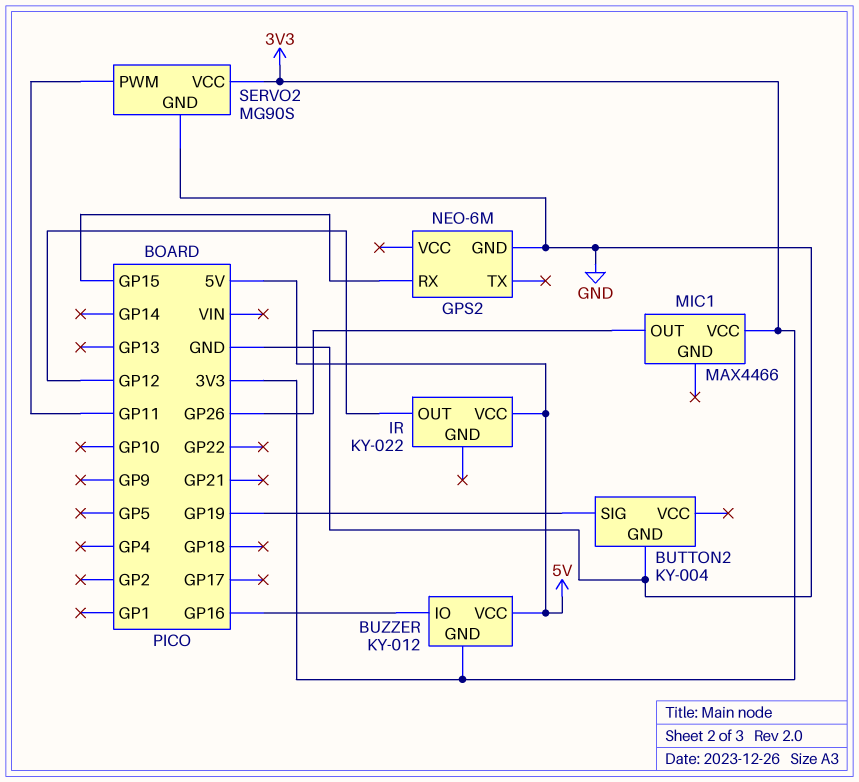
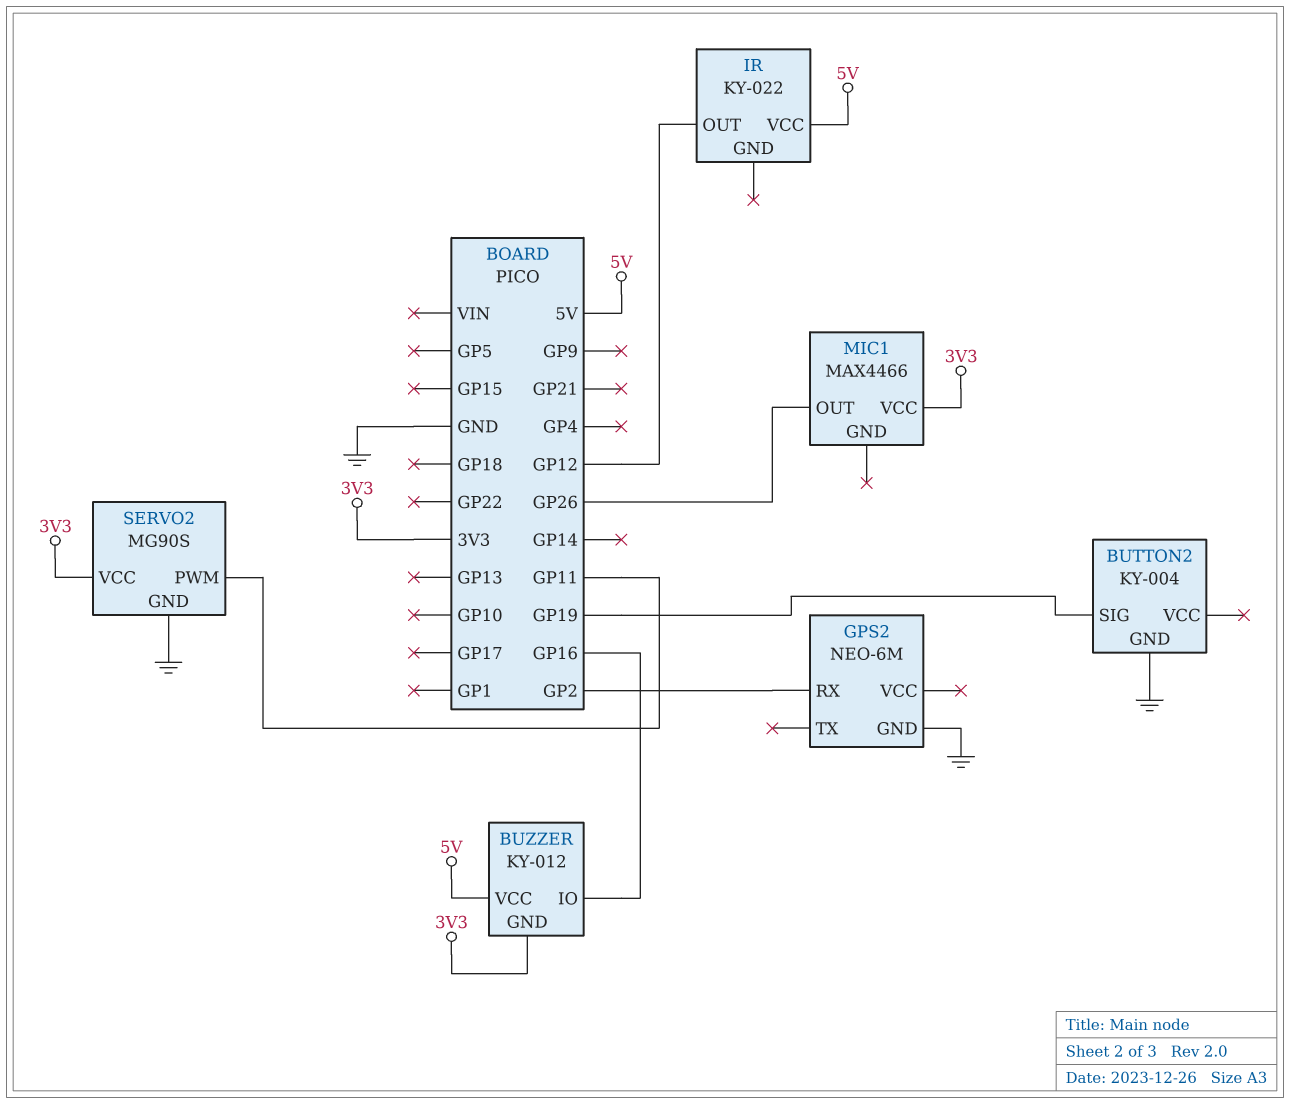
GPS2 pin RX: GP15 -> GP2

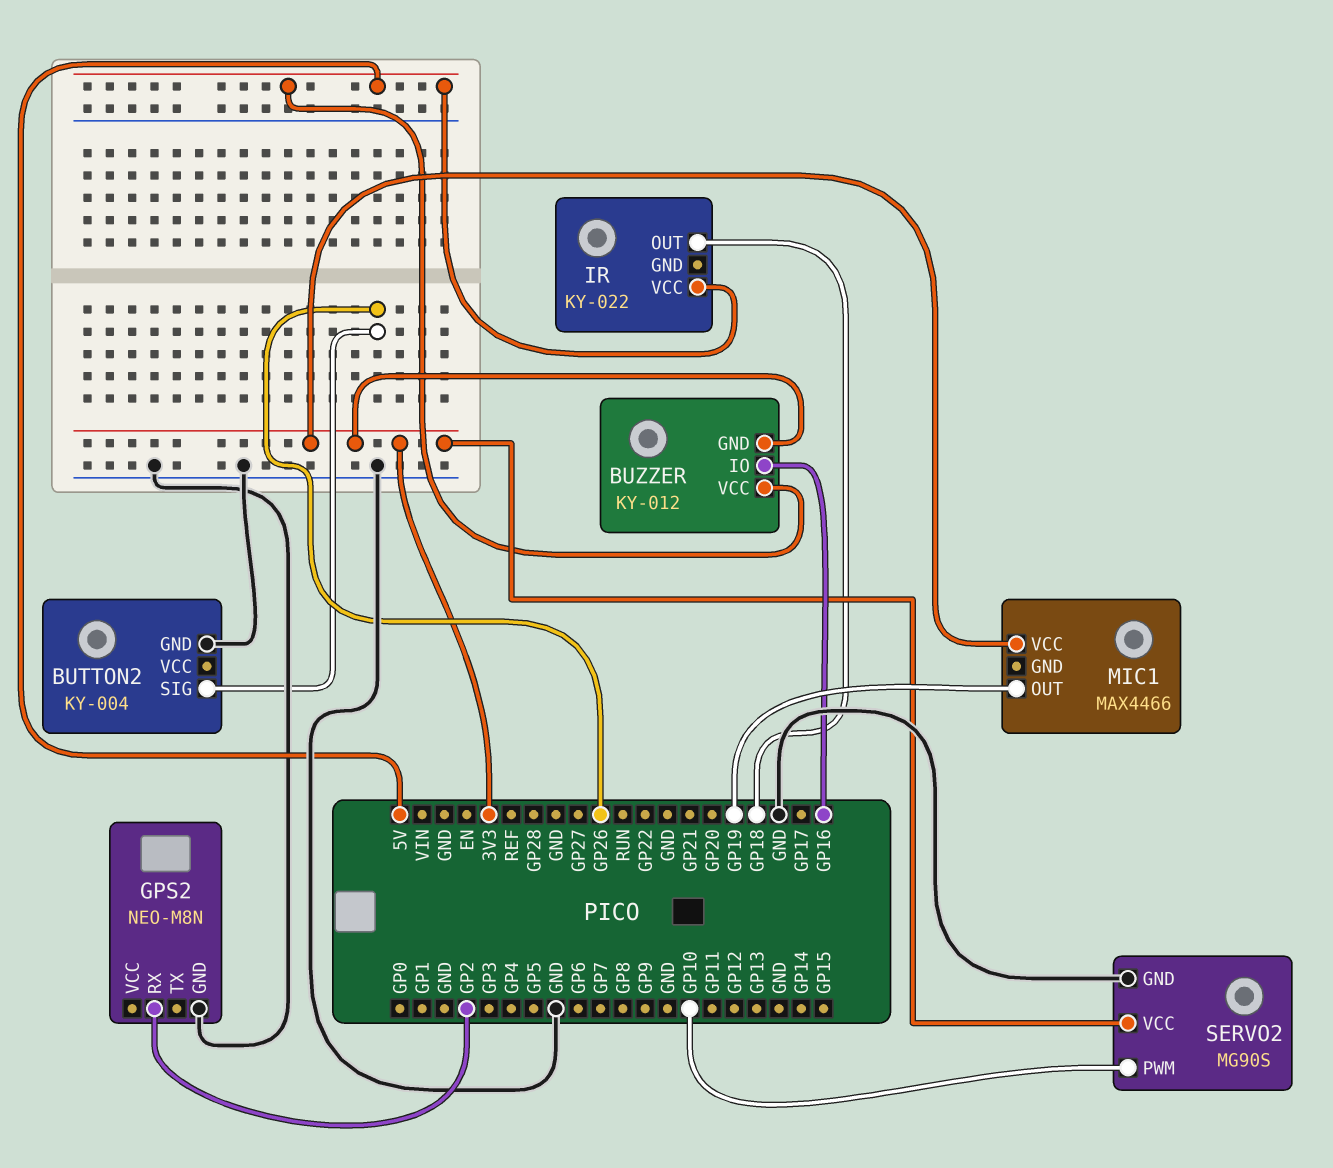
BUTTON2 pin SIG: GP19 -> GP26
GPS2: NEO-6M -> NEO-M8N
IR pin OUT: GP12 -> GP18
MIC1 pin OUT: GP26 -> GP19
SERVO2 pin PWM: GP11 -> GP10

